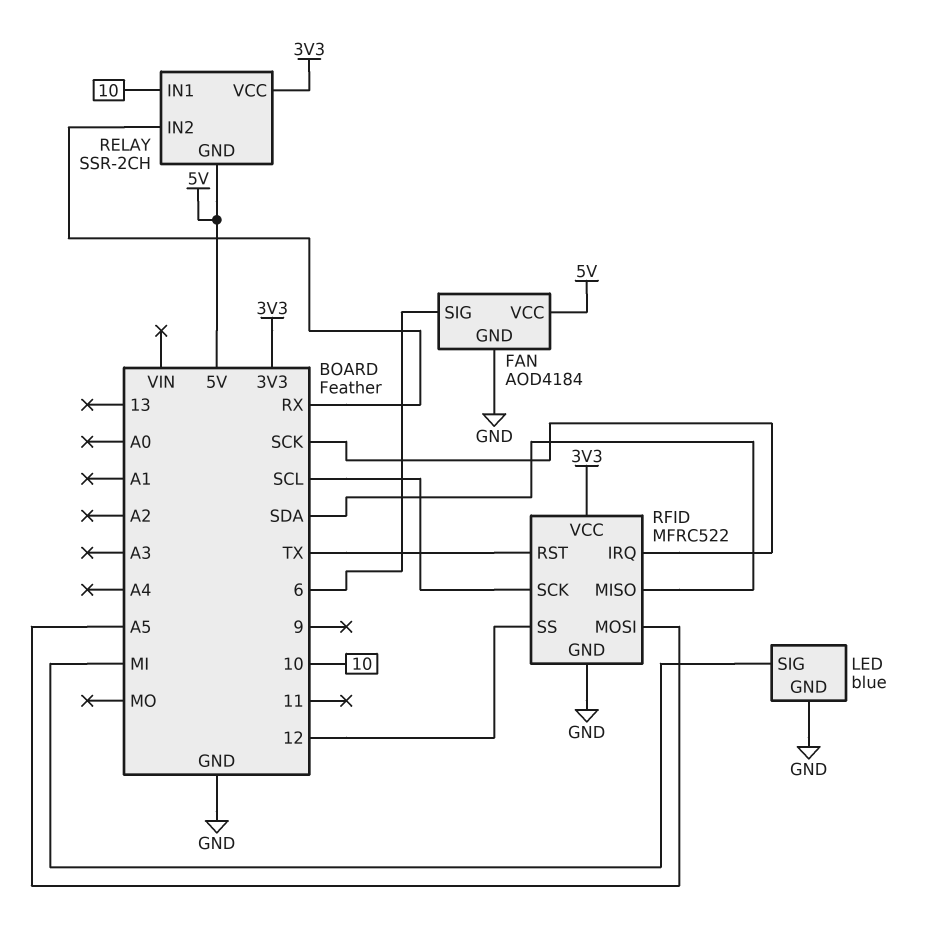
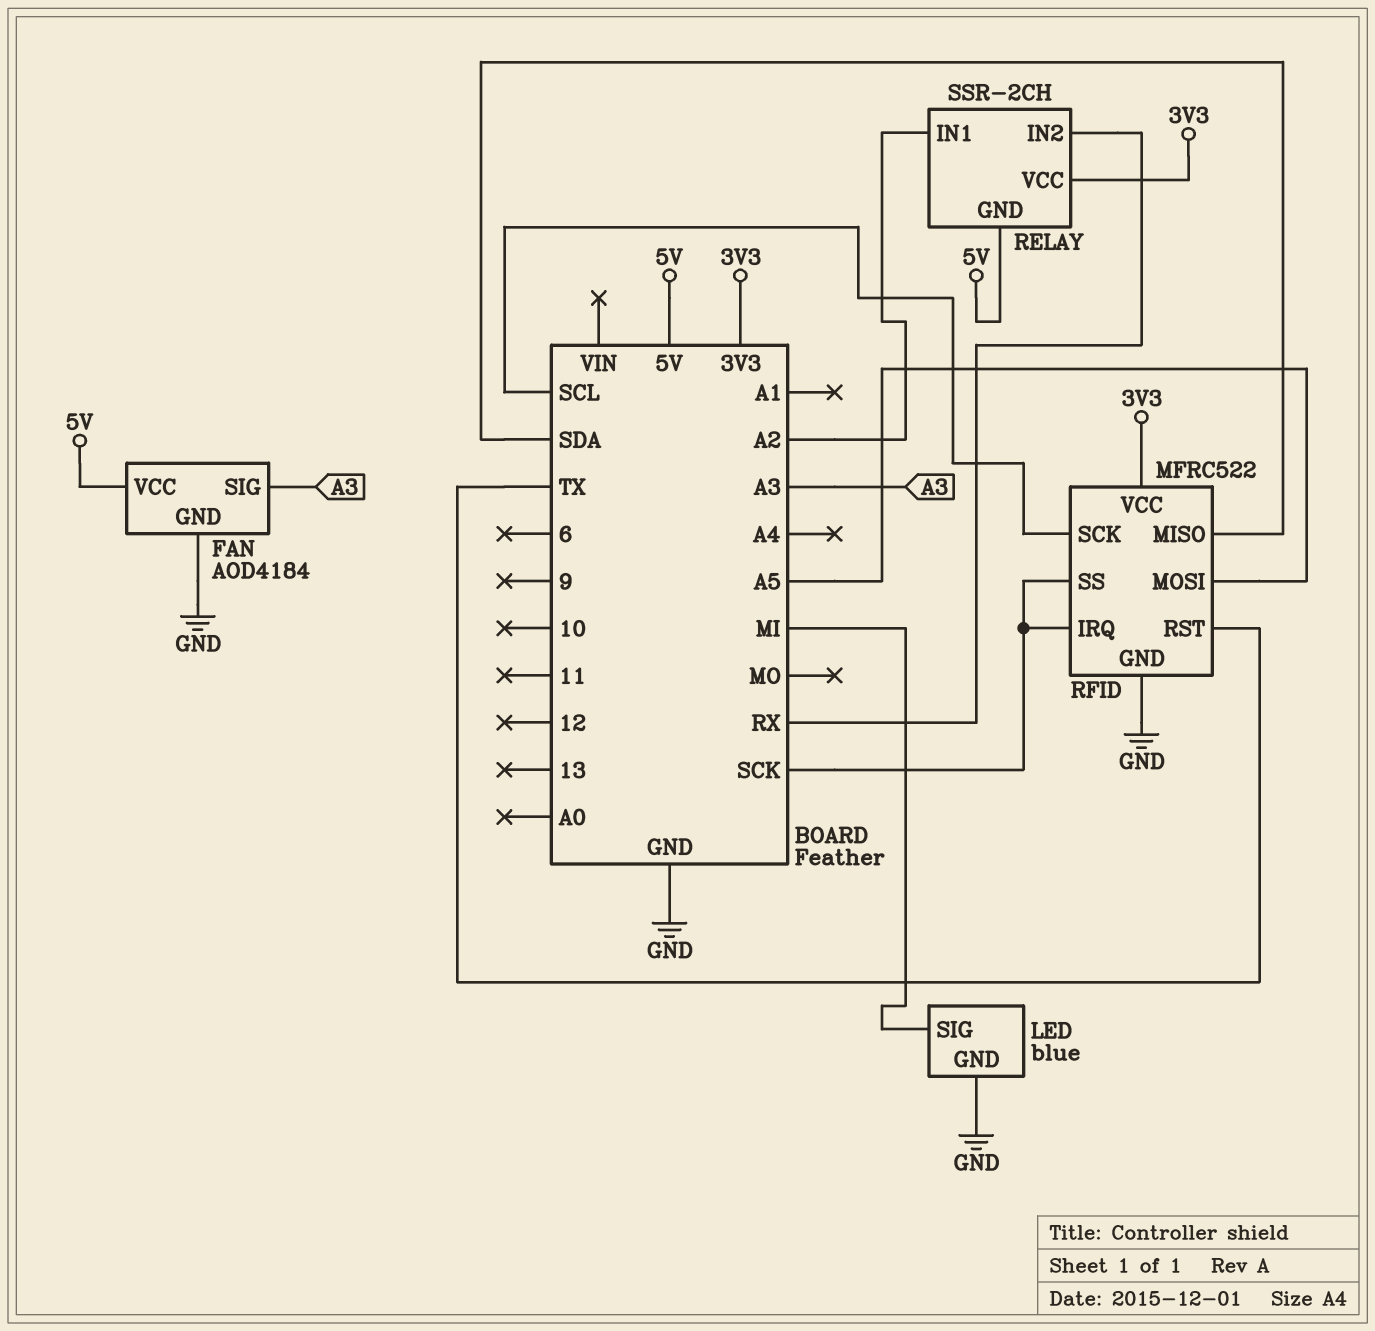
FAN pin SIG: 6 -> A3
RELAY pin IN1: 10 -> A2
RFID pin SS: 12 -> SCK

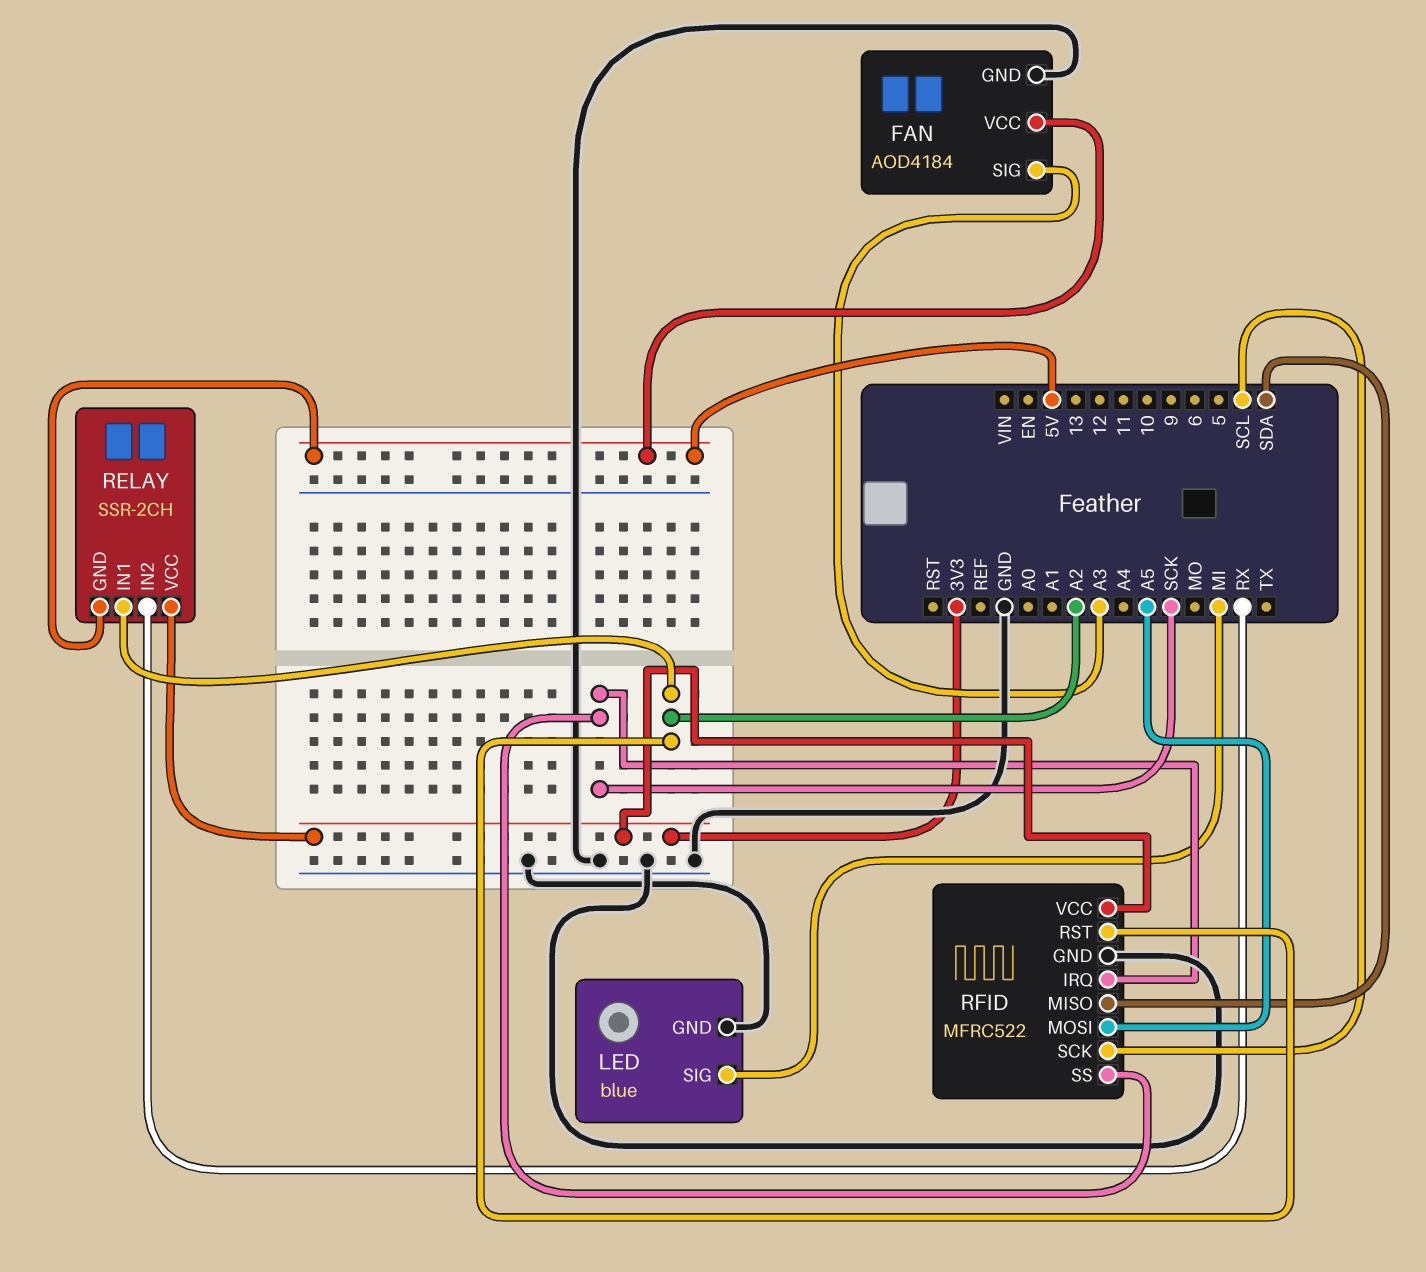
RFID pin RST: TX -> A2

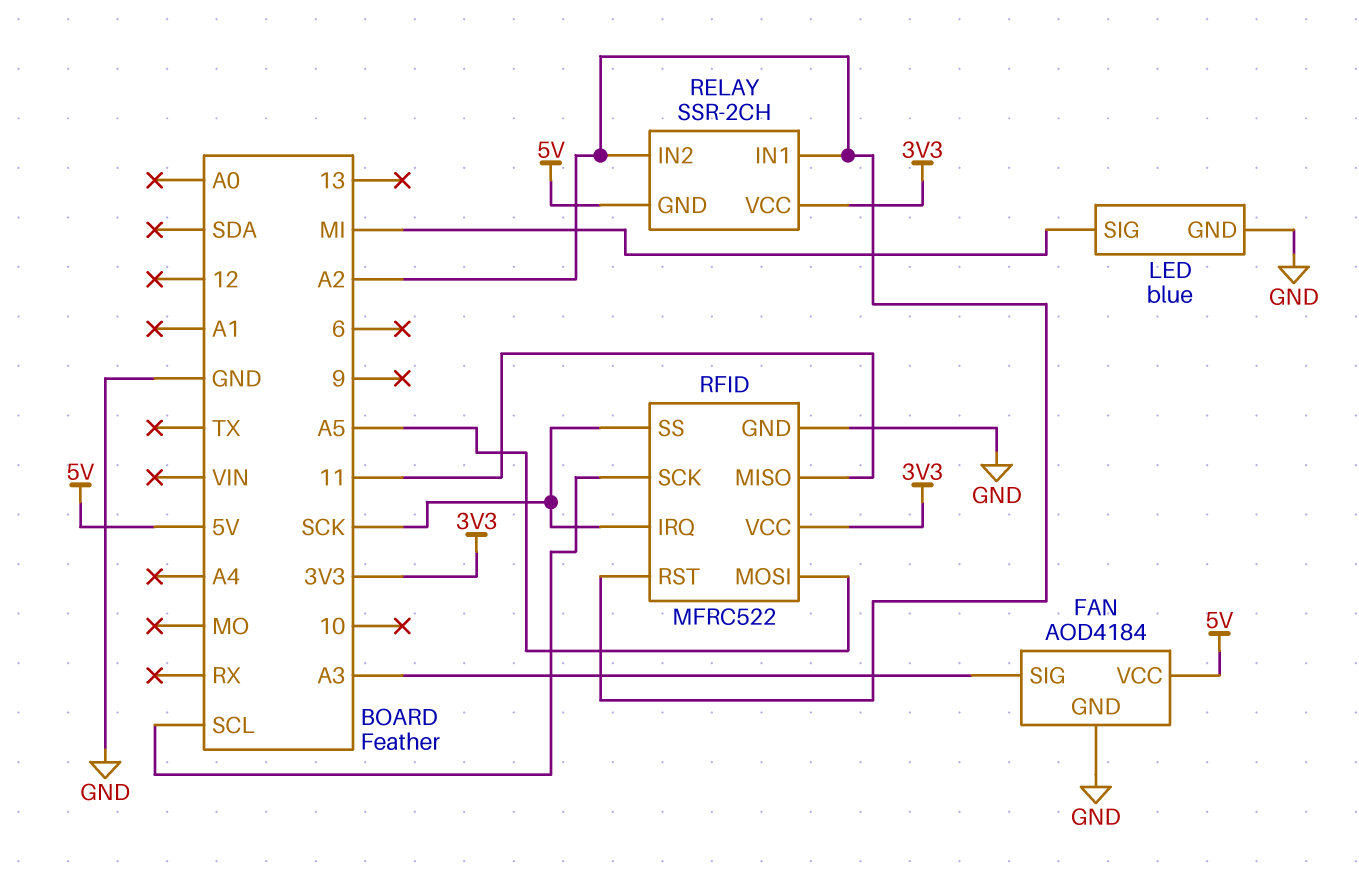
RELAY pin IN2: RX -> A2
RFID pin MISO: SDA -> 11

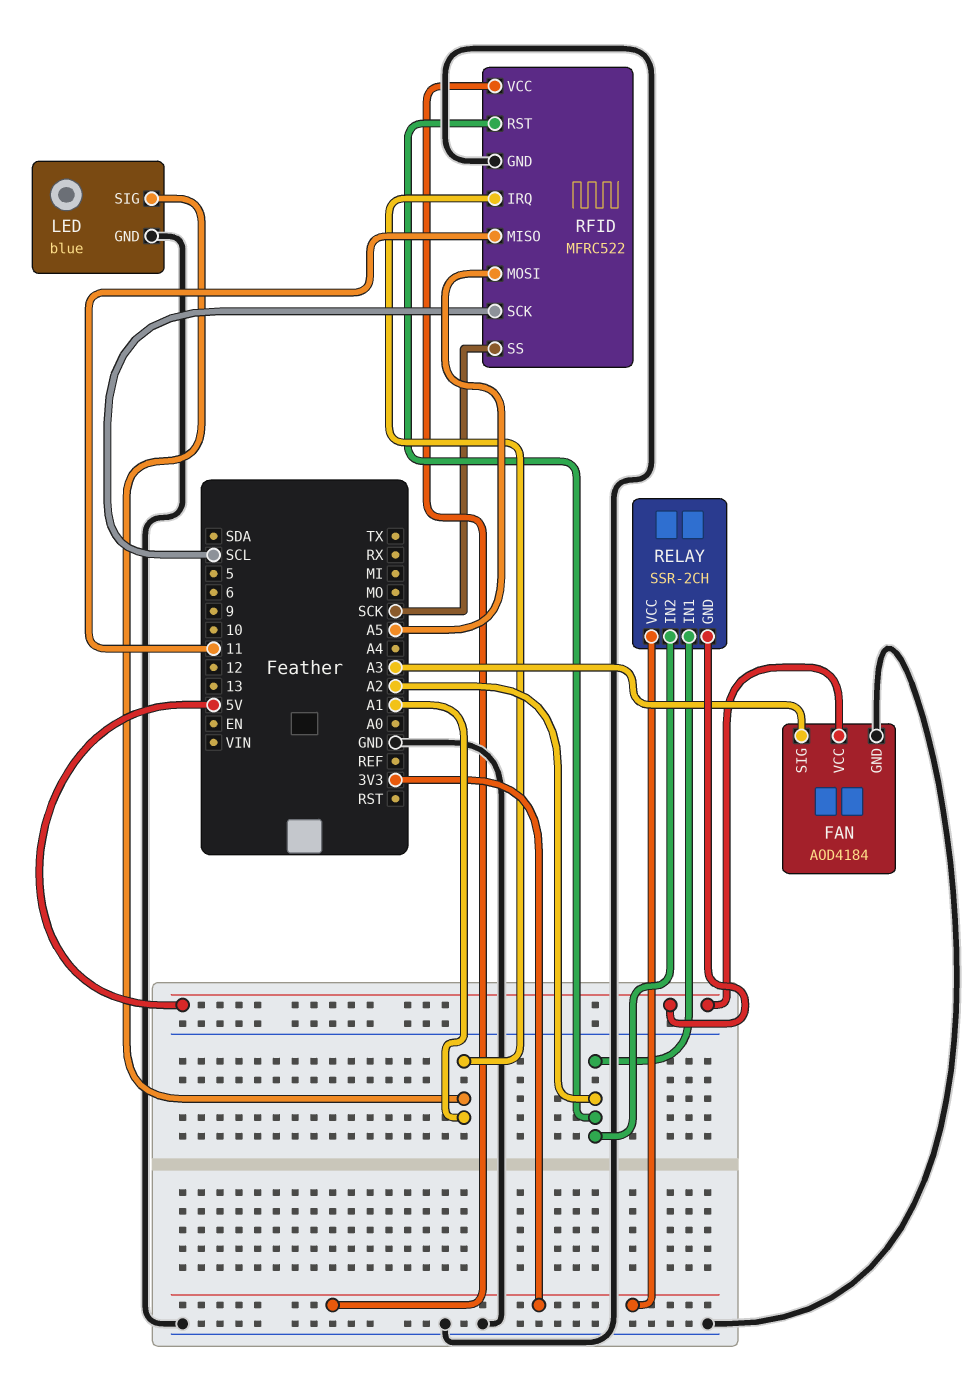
LED pin SIG: MI -> A1
RFID pin IRQ: SCK -> A1

